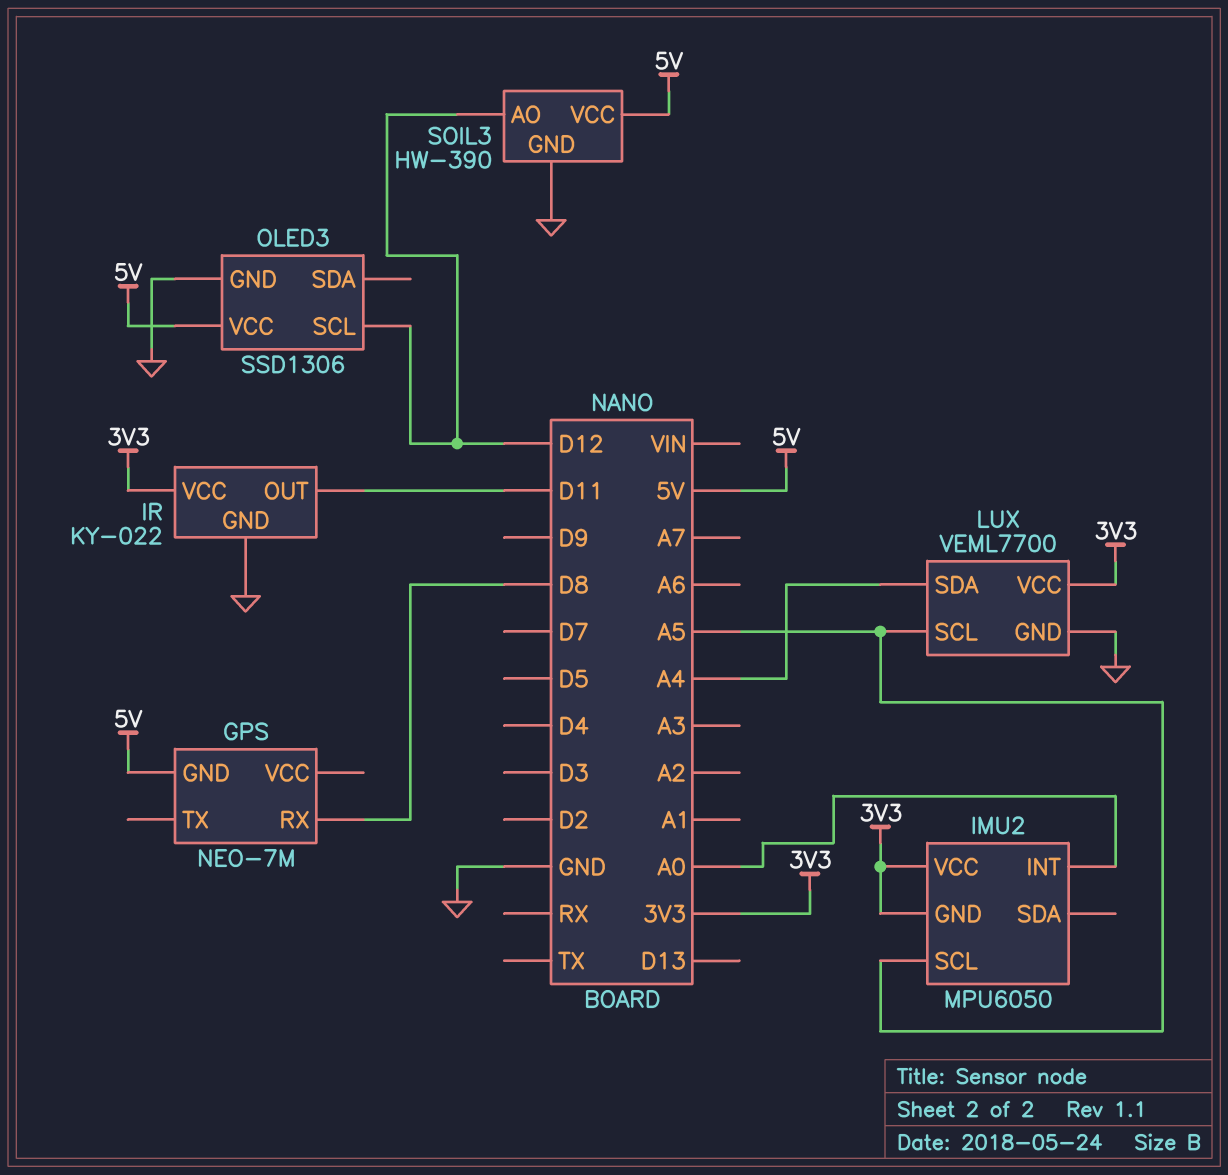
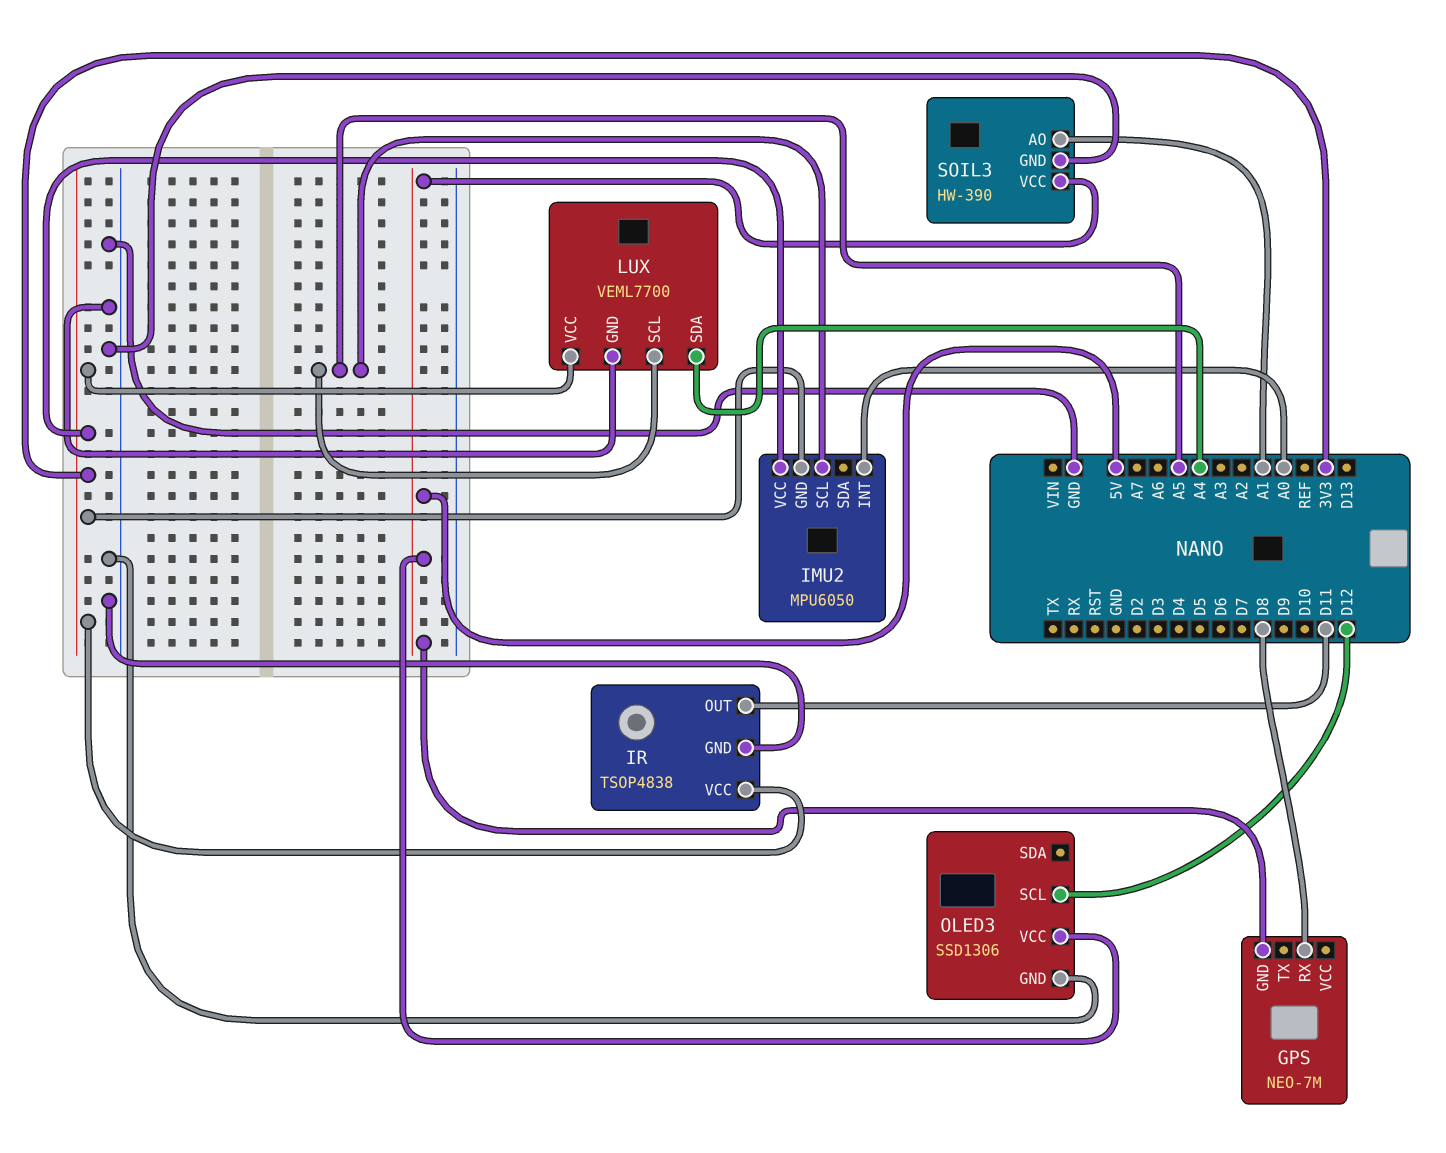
IR: KY-022 -> TSOP4838
SOIL3 pin AO: D12 -> A1

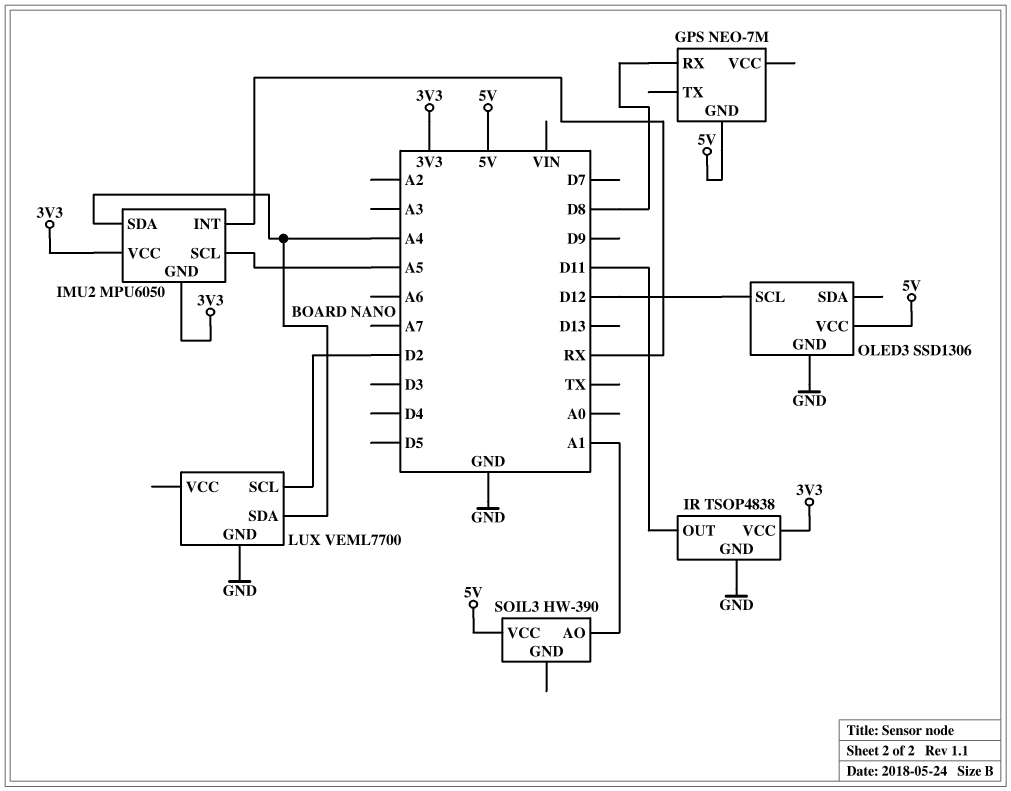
IMU2 pin INT: A0 -> RX
IMU2 pin SDA: none -> A4
LUX pin SCL: A5 -> D2
LUX pin VCC: 3V3 -> none
SOIL3 pin GND: GND -> none

